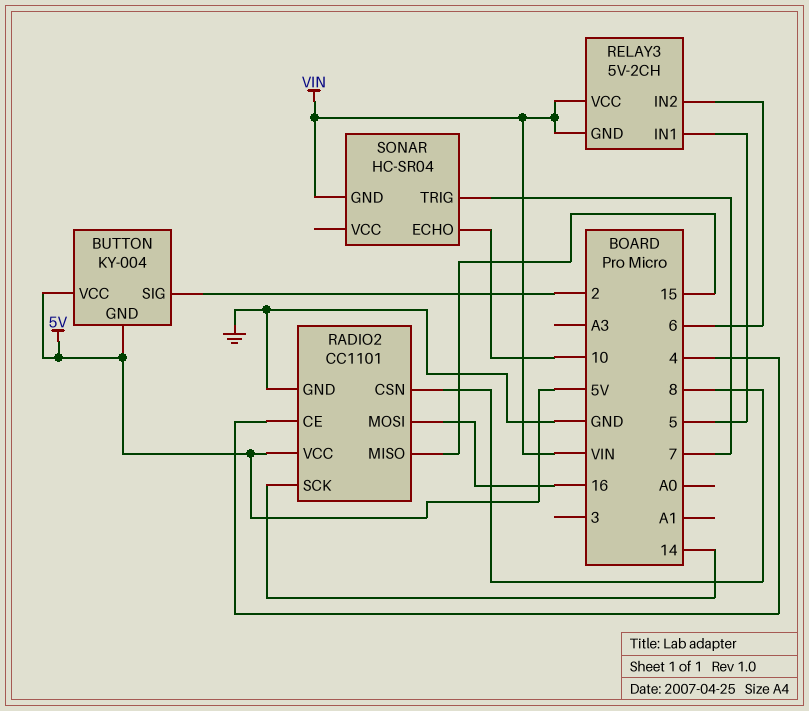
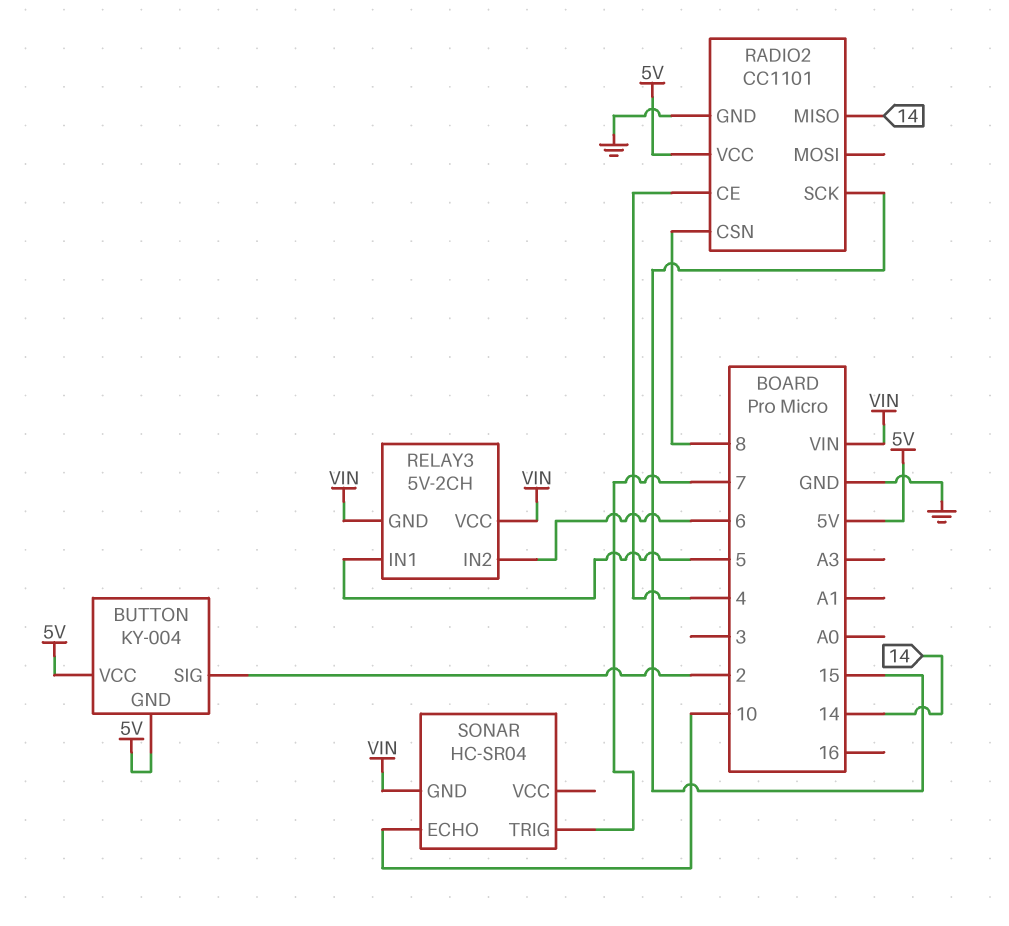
RADIO2 pin MISO: 15 -> 14
RADIO2 pin MOSI: 16 -> none
RADIO2 pin SCK: 14 -> 15

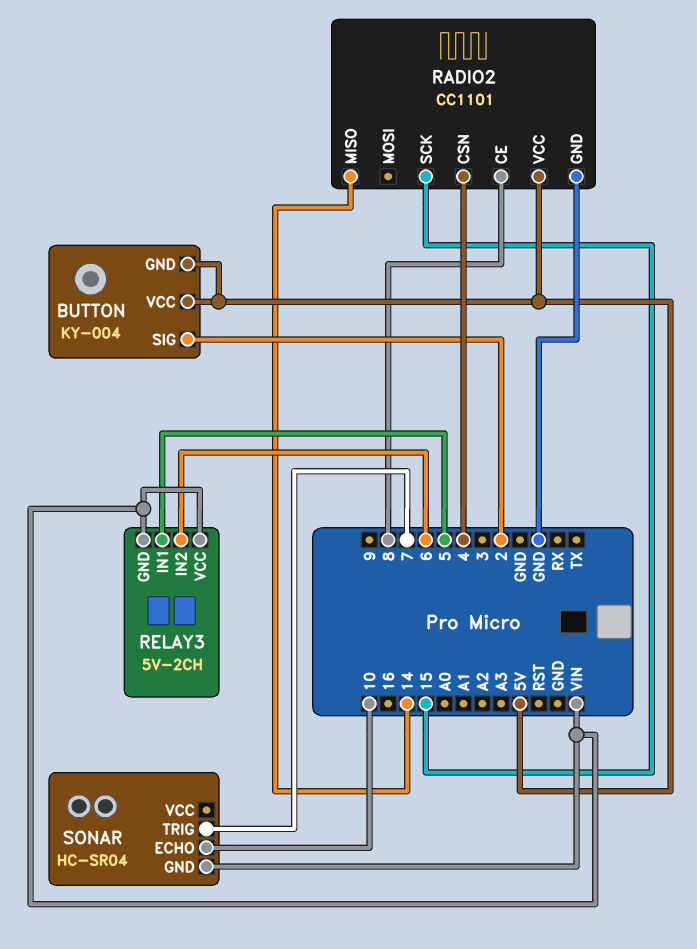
RADIO2 pin CE: 4 -> 8
RADIO2 pin CSN: 8 -> 4

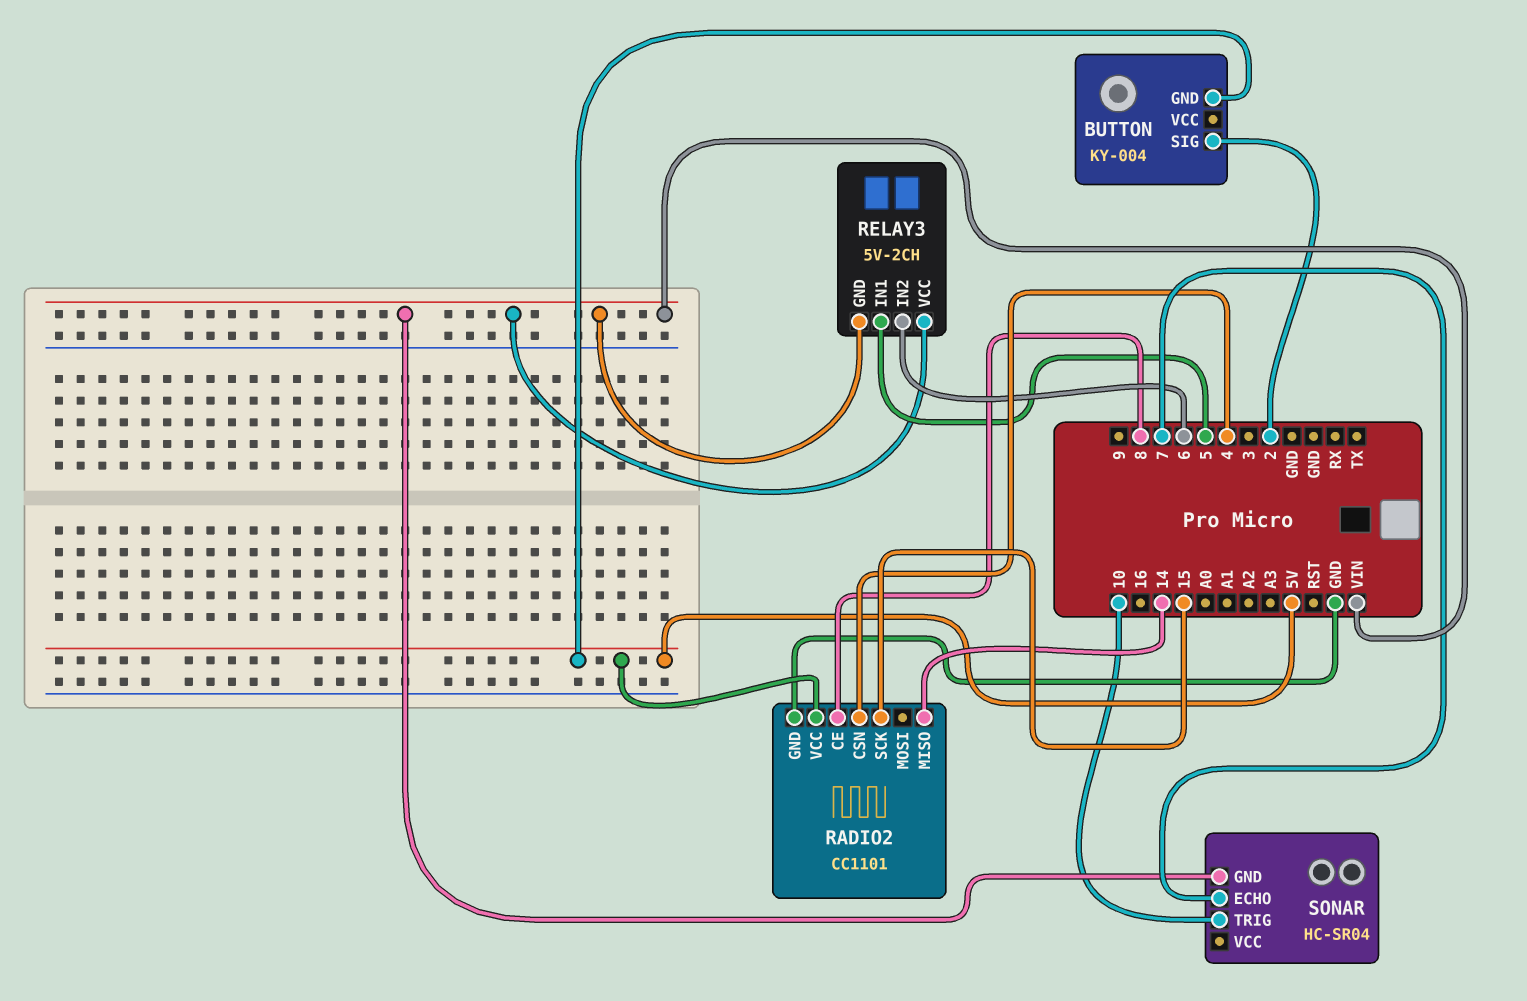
BUTTON pin VCC: 5V -> none
SONAR pin ECHO: 10 -> 7
SONAR pin TRIG: 7 -> 10

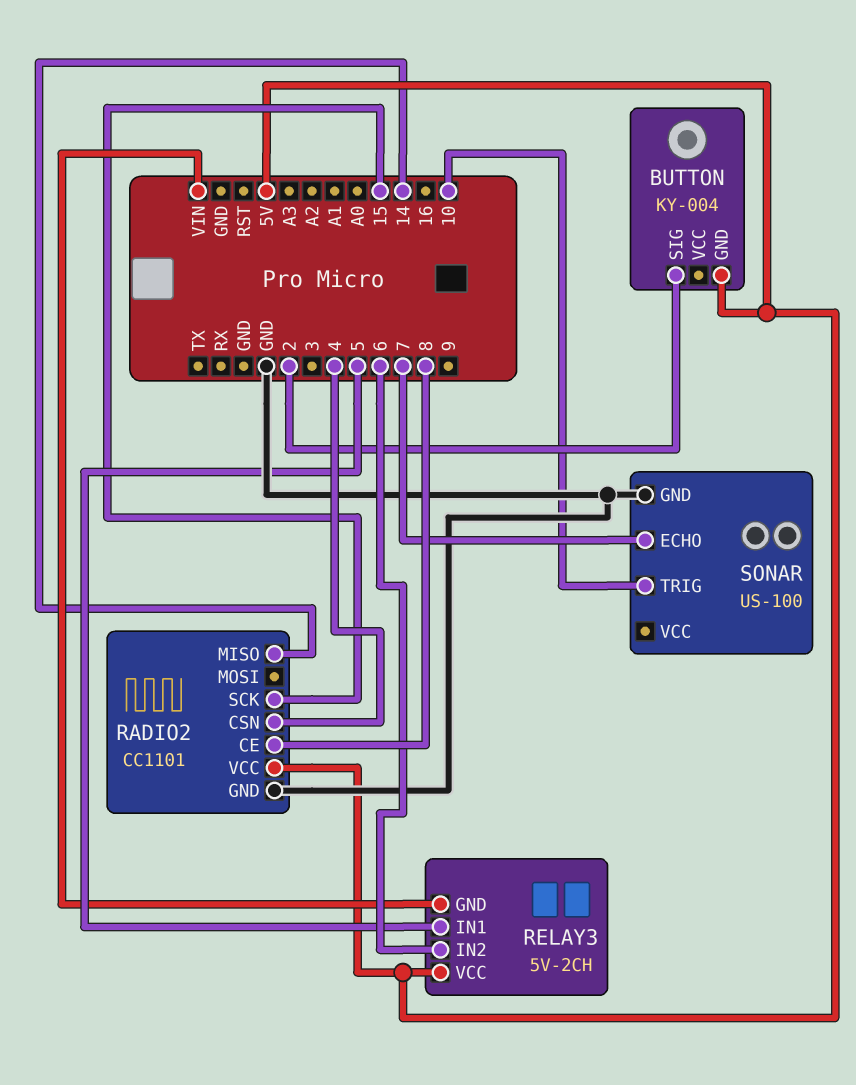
RELAY3 pin VCC: VIN -> 5V
SONAR: HC-SR04 -> US-100
SONAR pin GND: VIN -> GND

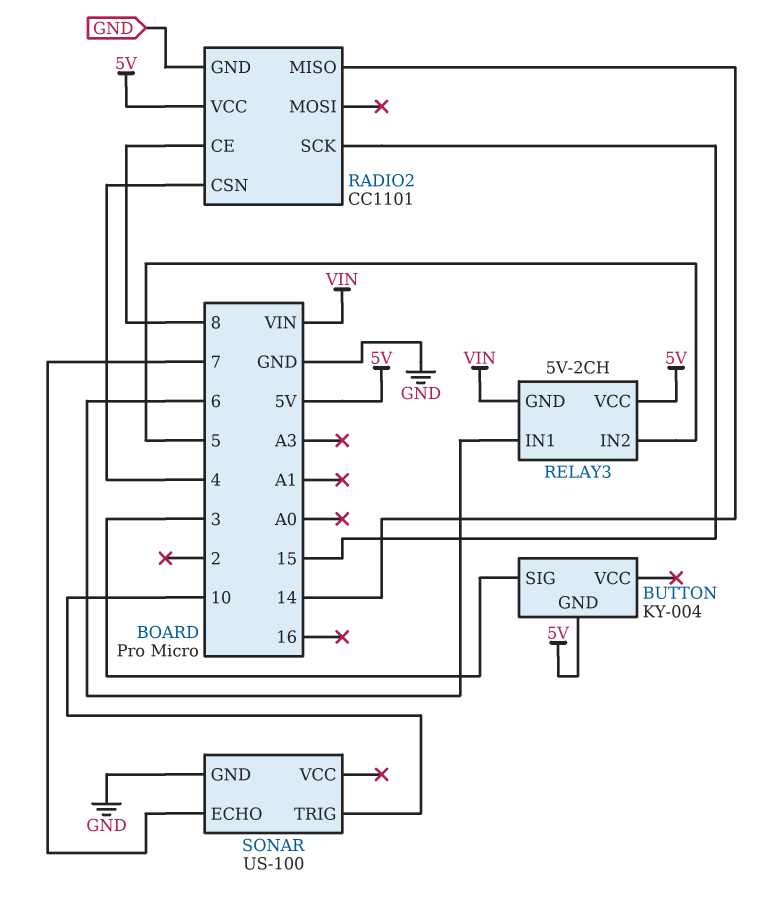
BUTTON pin SIG: 2 -> 3
RELAY3 pin IN1: 5 -> 6
RELAY3 pin IN2: 6 -> 5

